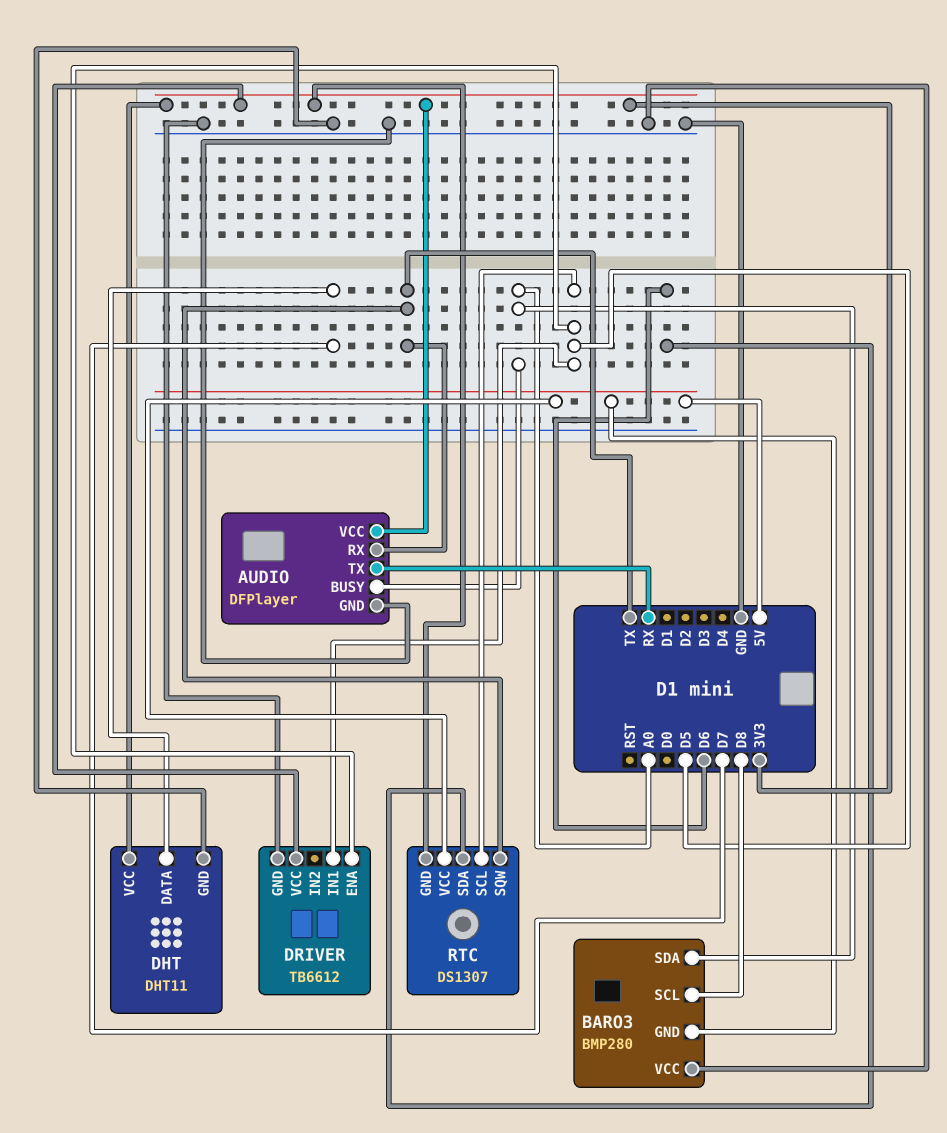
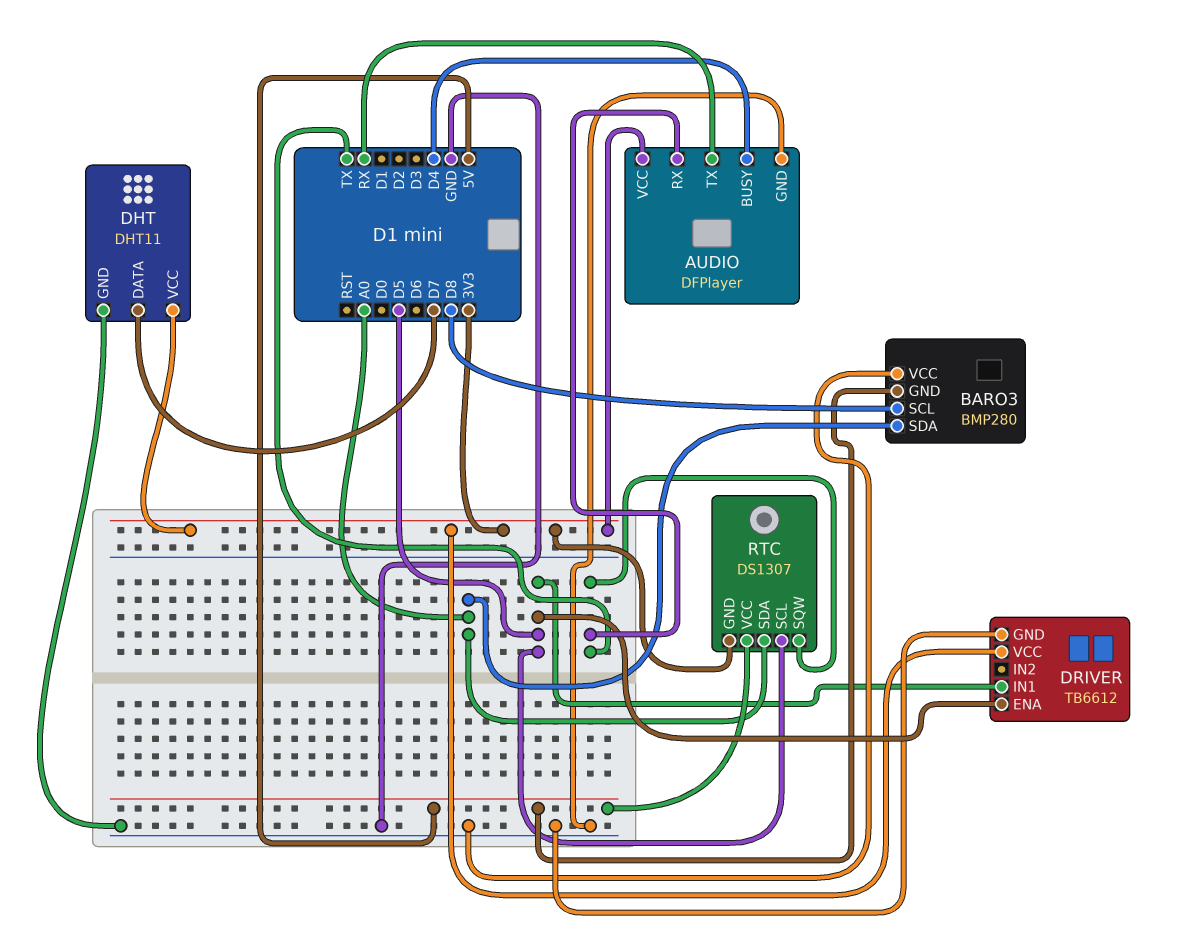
AUDIO pin BUSY: A0 -> D4
RTC pin SDA: D6 -> A0

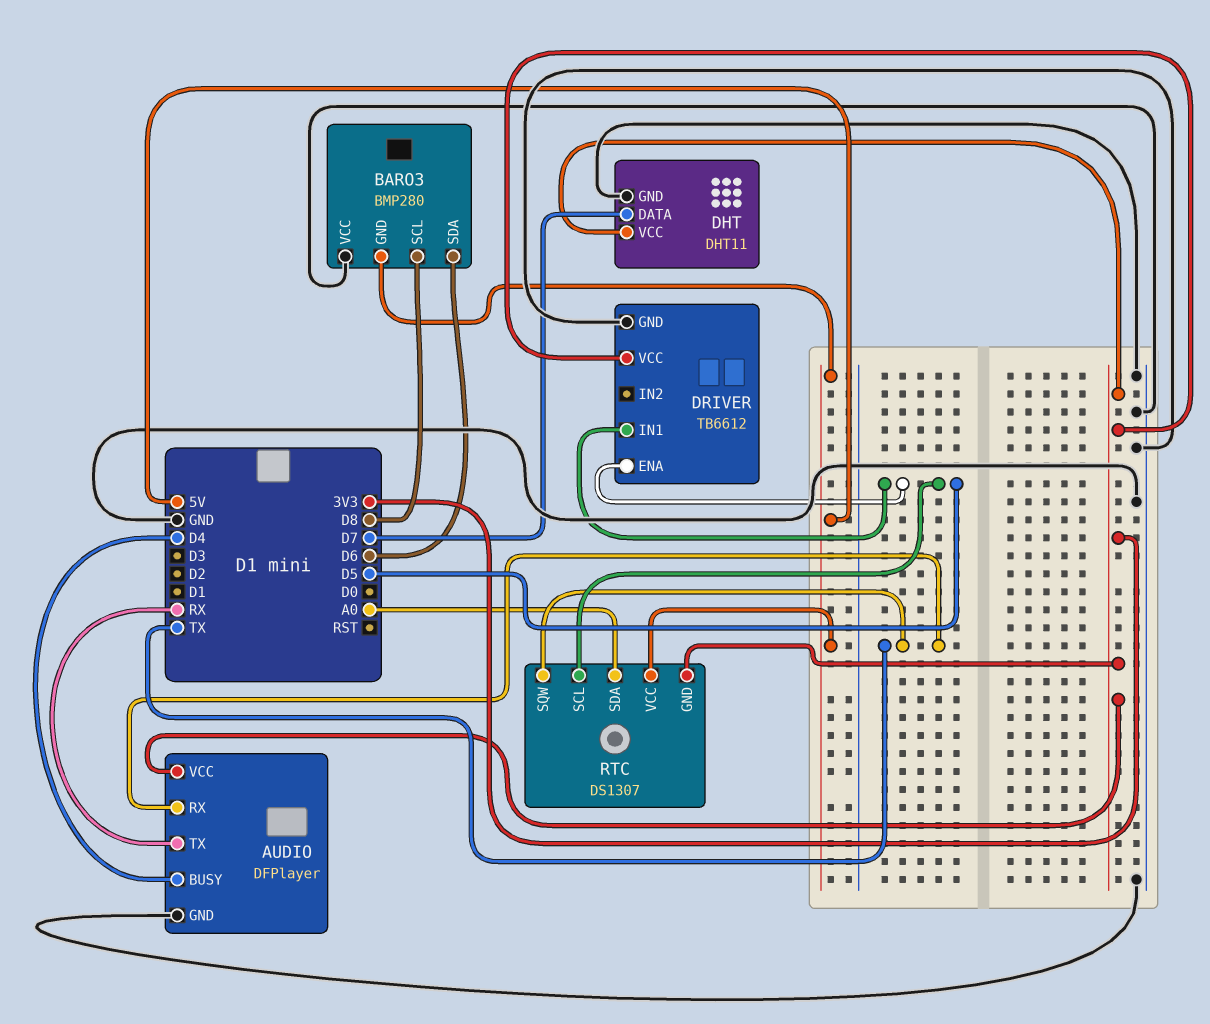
BARO3 pin SDA: A0 -> D6

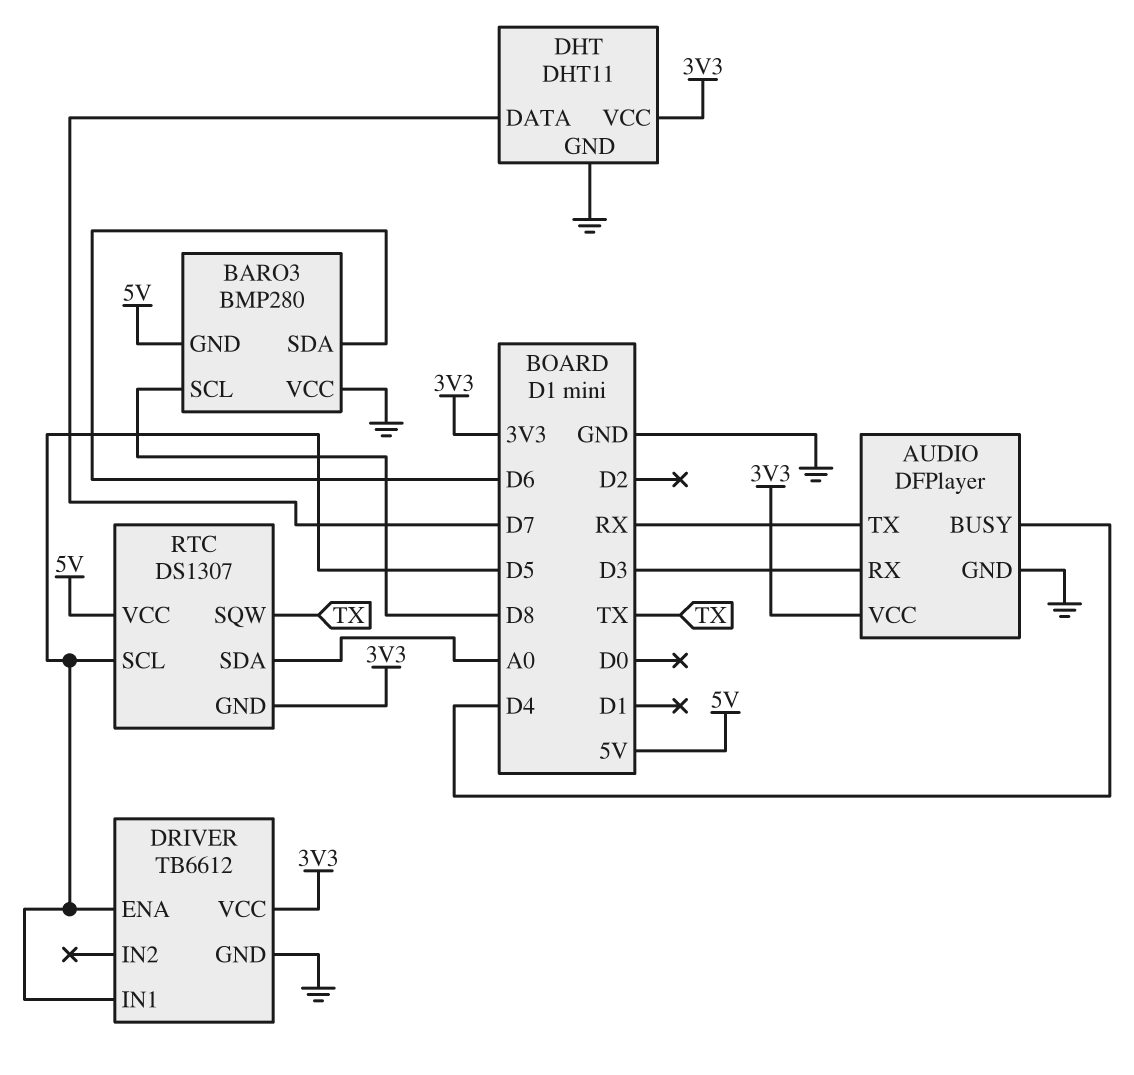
AUDIO pin RX: TX -> D3

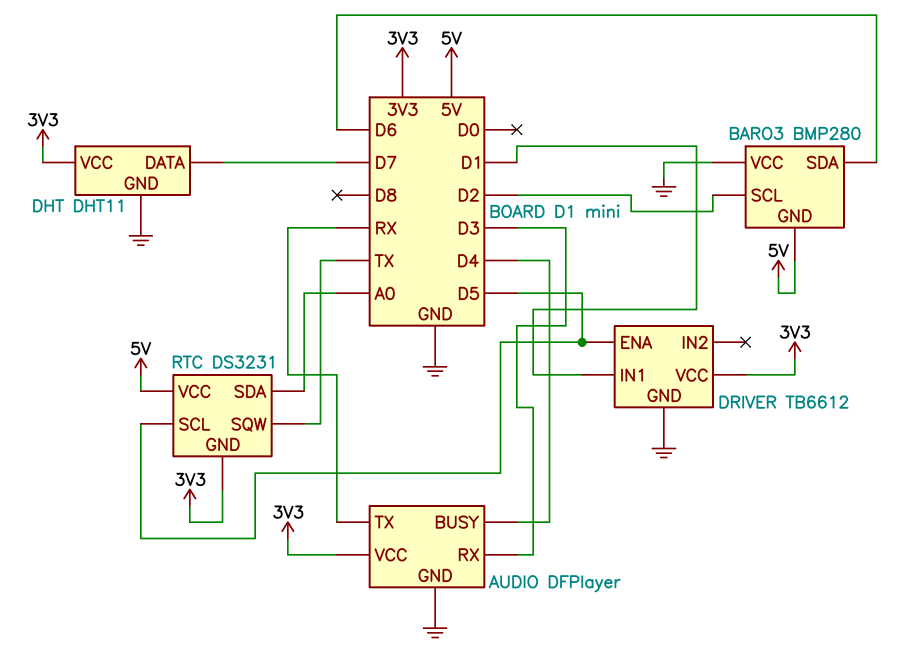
BARO3 pin SCL: D8 -> D2
DRIVER pin IN1: D5 -> D1
RTC: DS1307 -> DS3231

